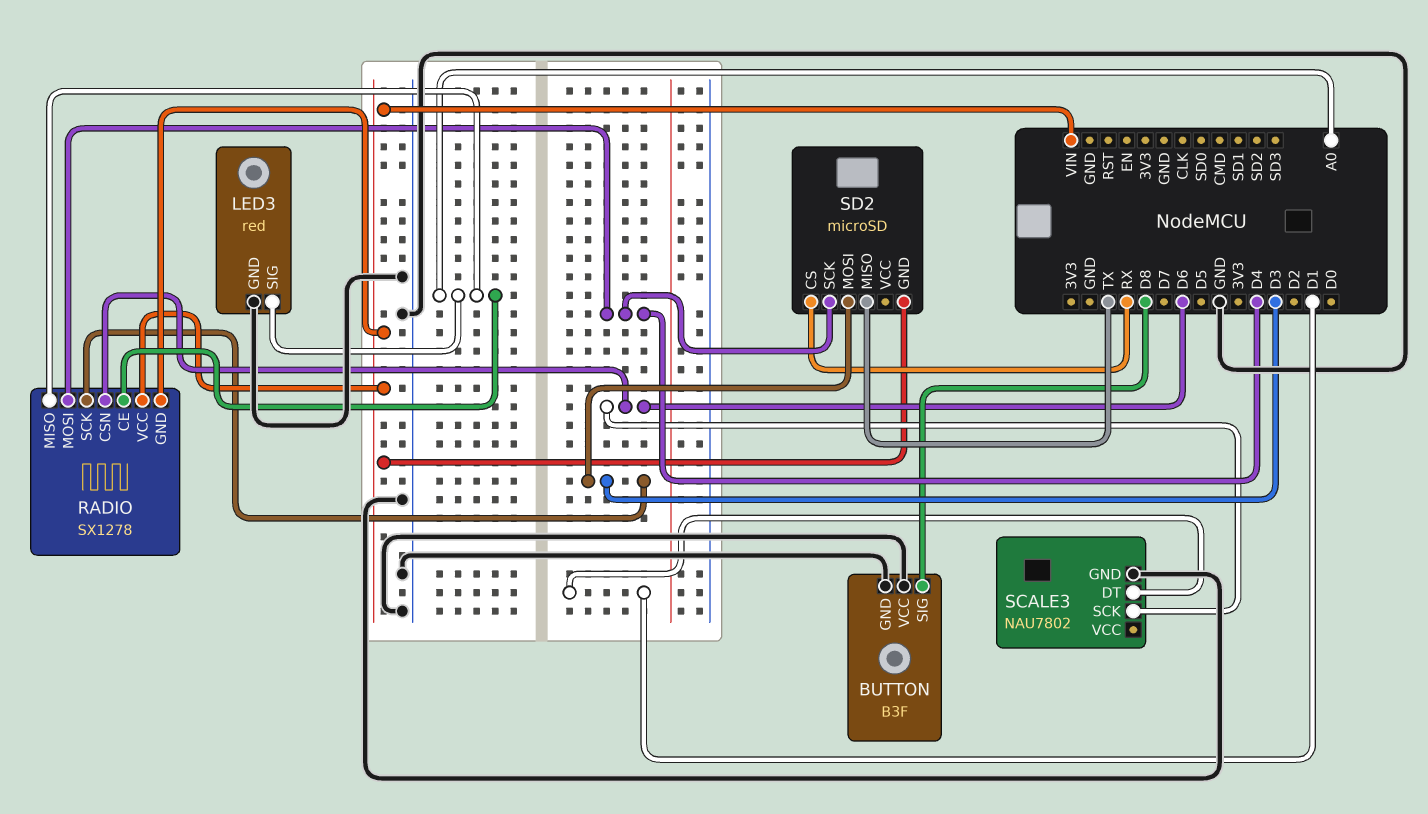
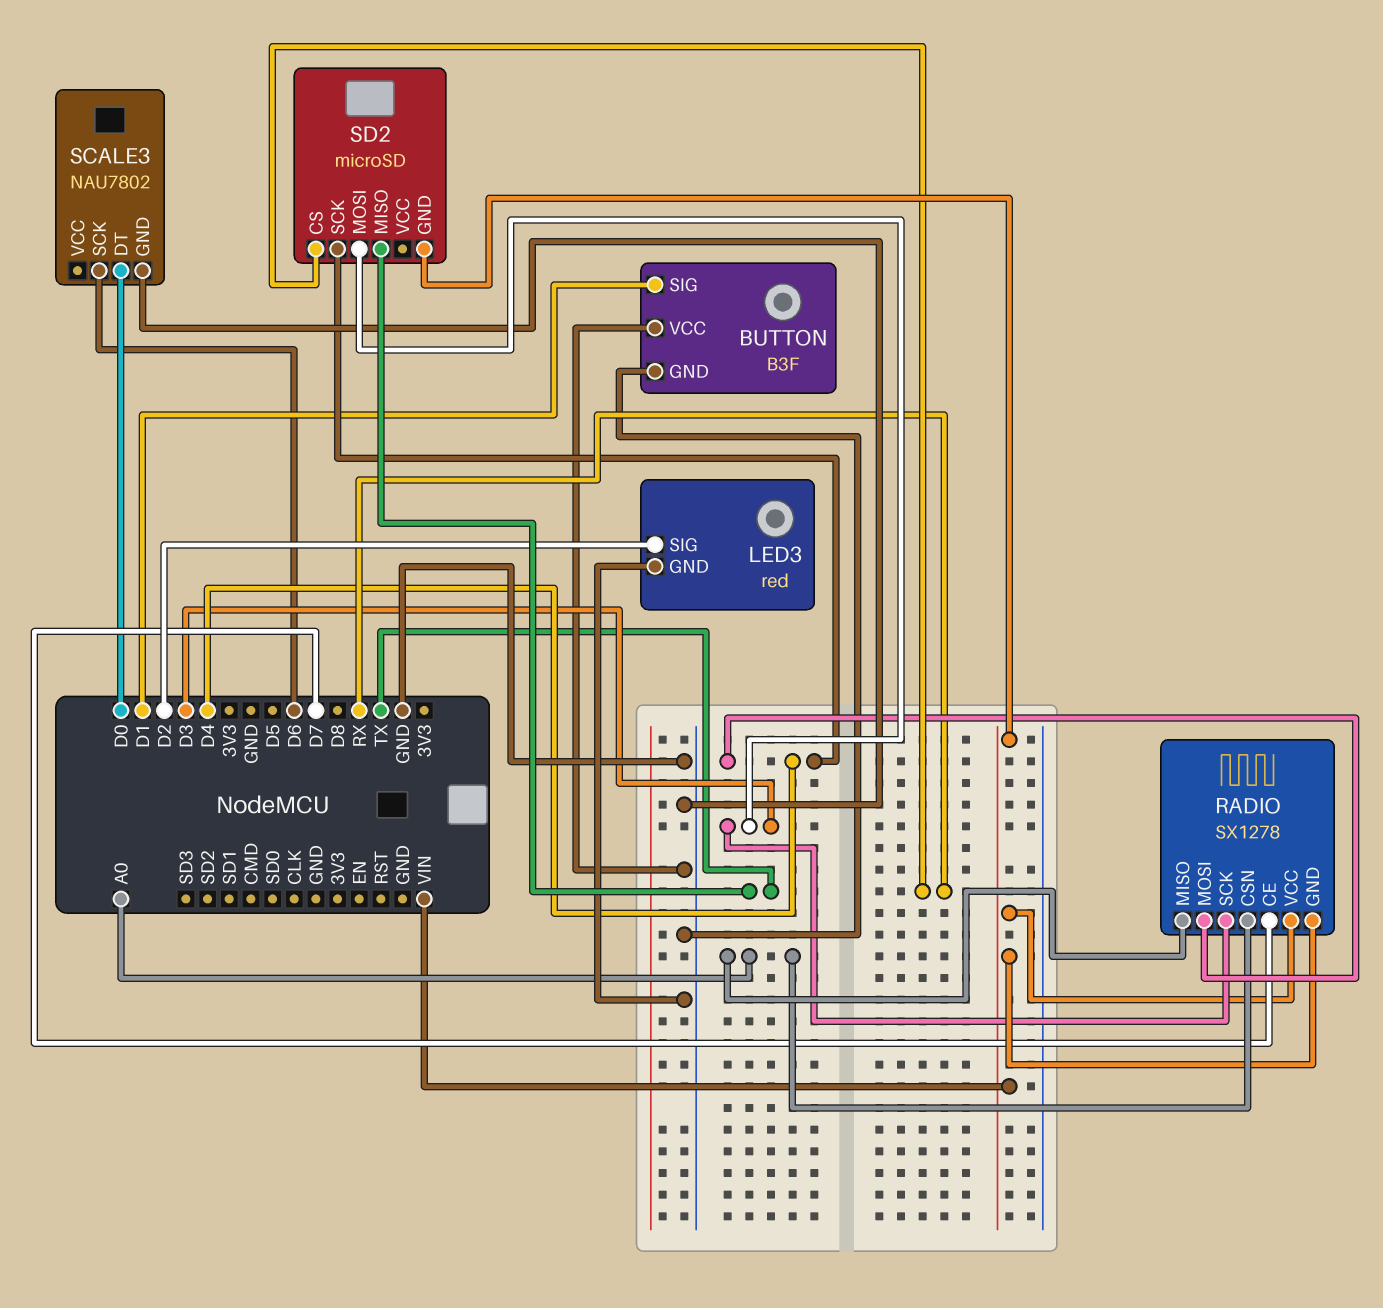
BUTTON pin SIG: D8 -> D1
LED3 pin SIG: A0 -> D2
RADIO pin CE: A0 -> D7
RADIO pin CSN: D6 -> A0
SCALE3 pin DT: D1 -> D0

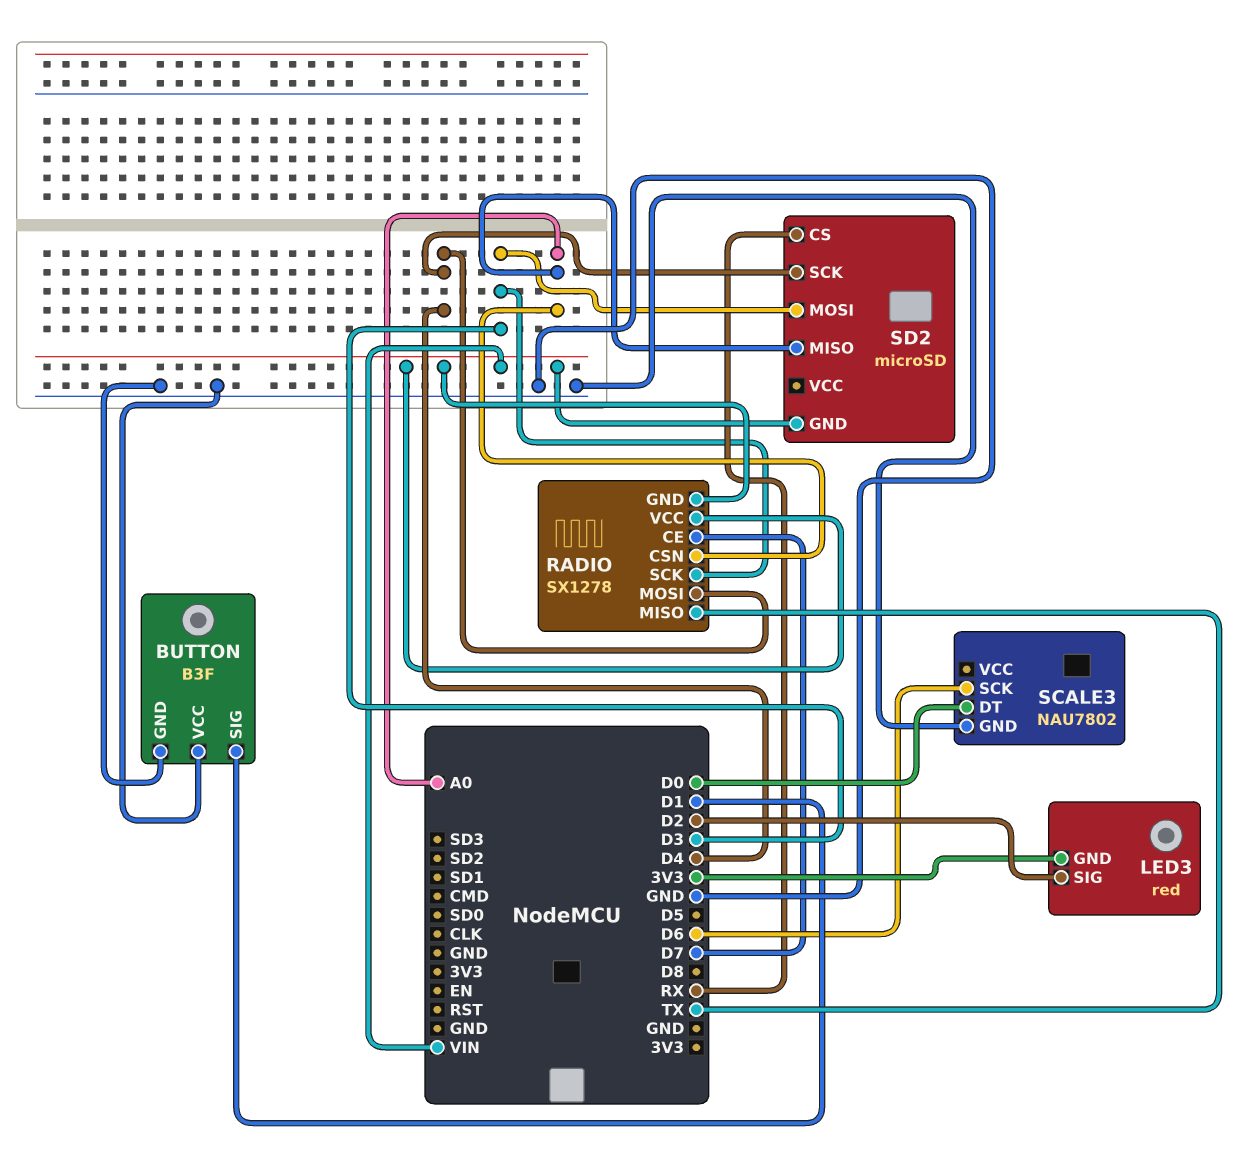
LED3 pin GND: GND -> 3V3
RADIO pin MISO: A0 -> TX
SD2 pin MISO: TX -> A0

